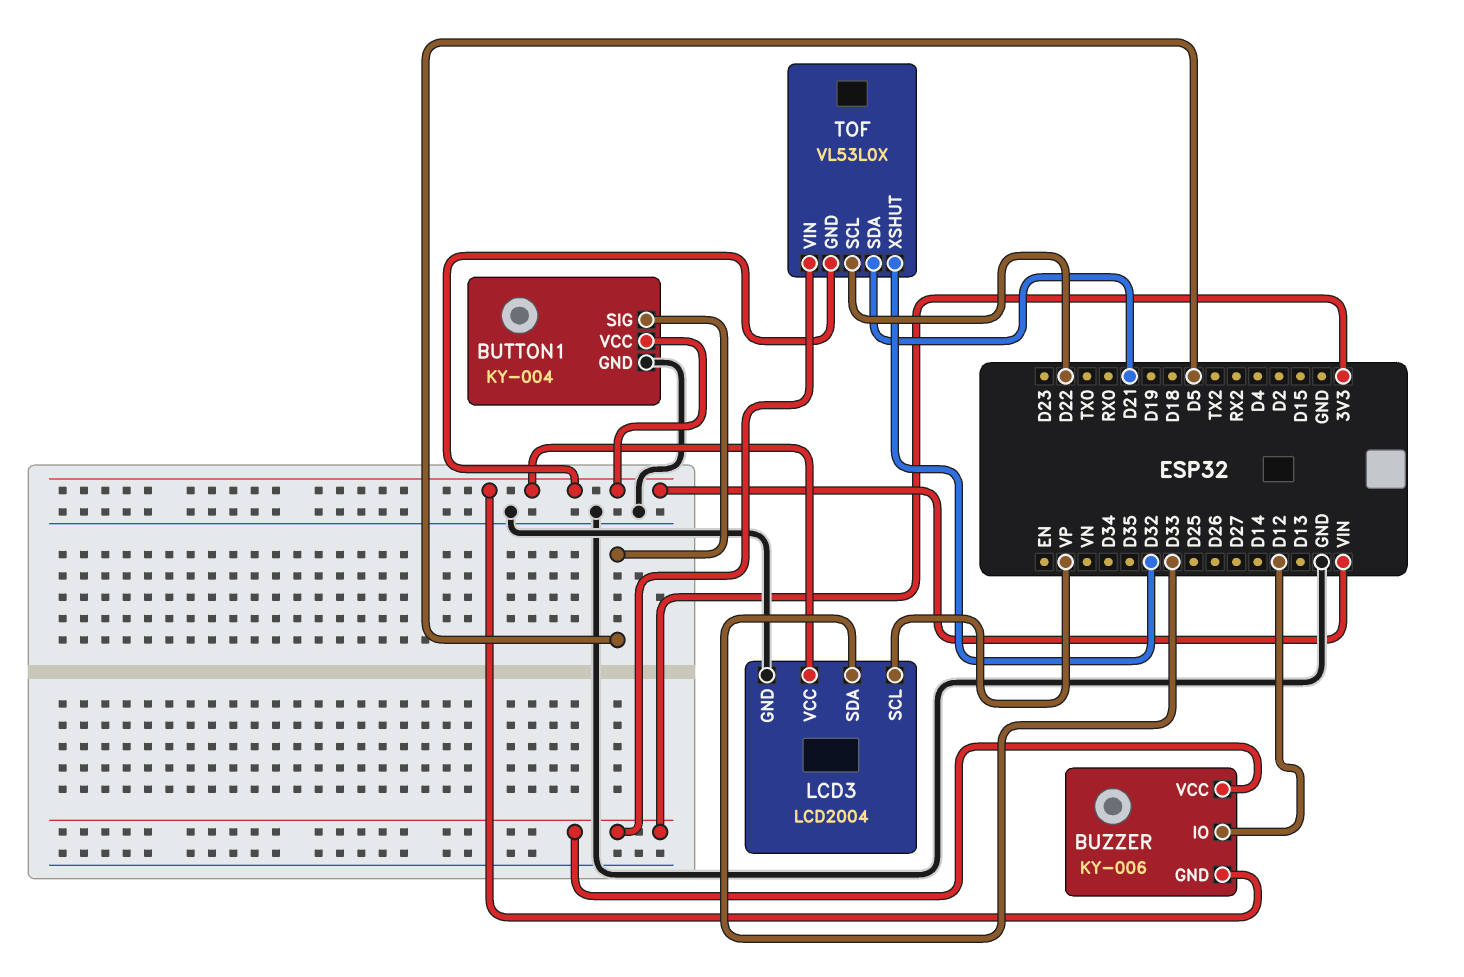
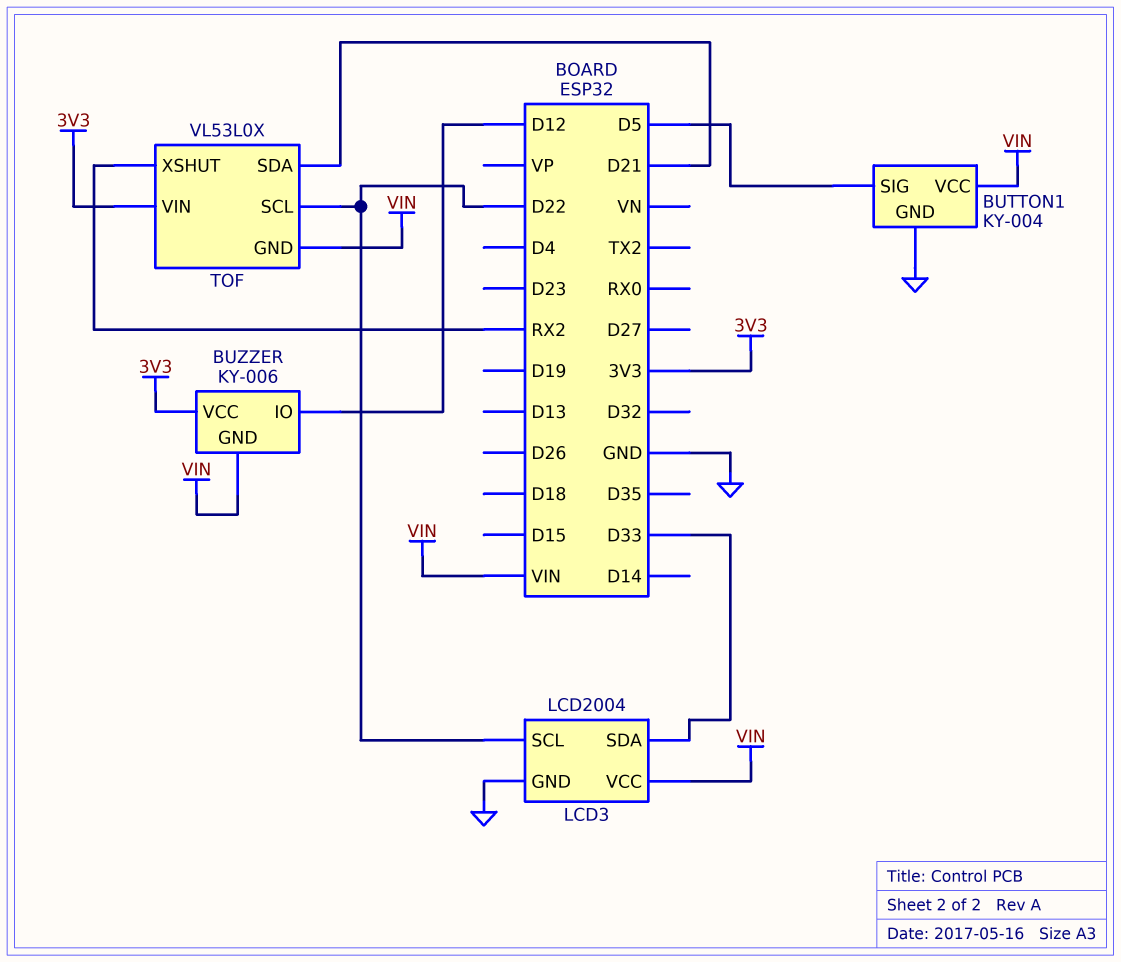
LCD3 pin SCL: VP -> D22
TOF pin XSHUT: D32 -> RX2

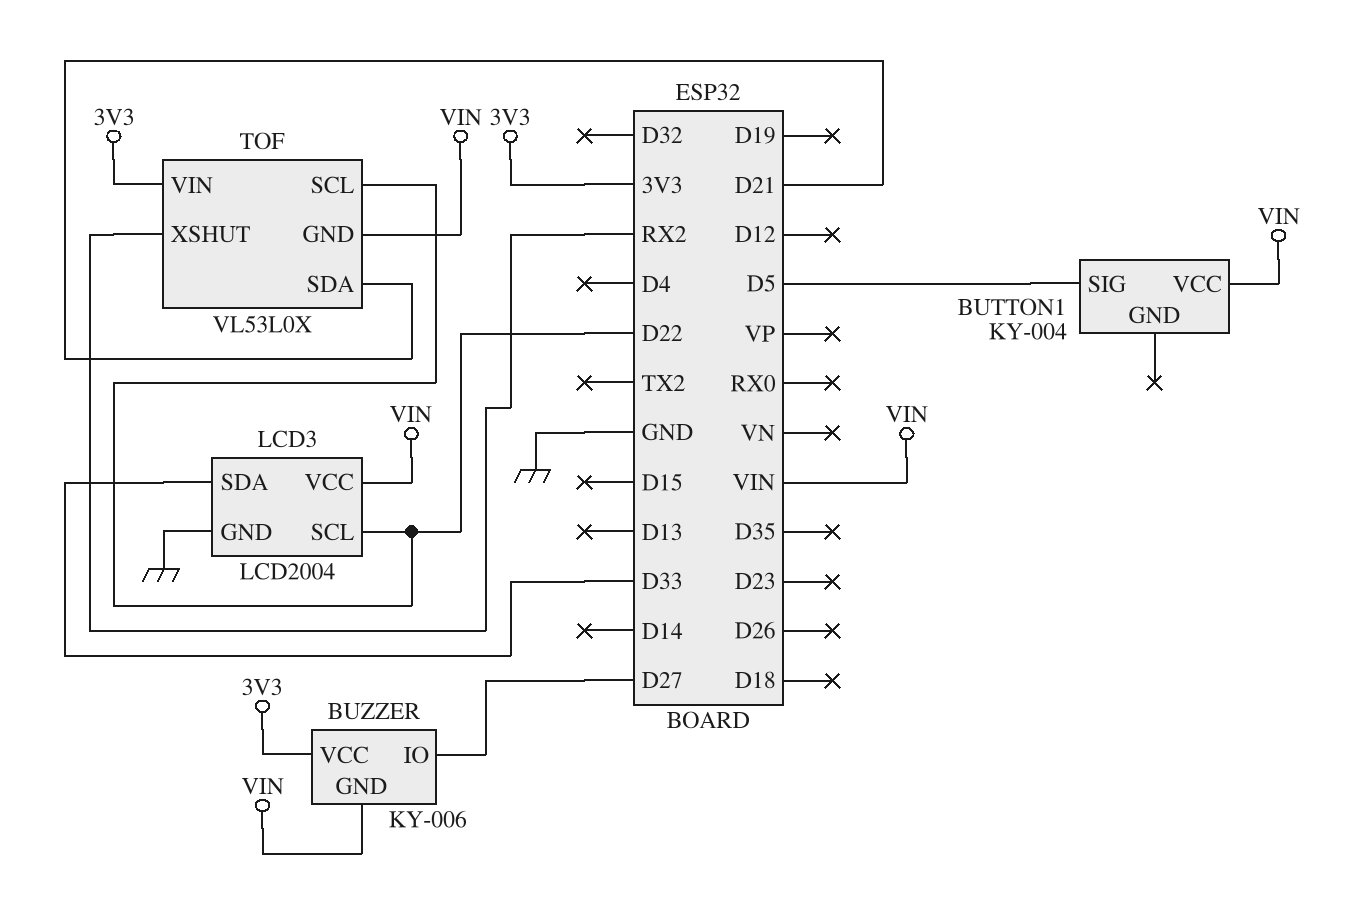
BUTTON1 pin GND: GND -> none
BUZZER pin IO: D12 -> D27

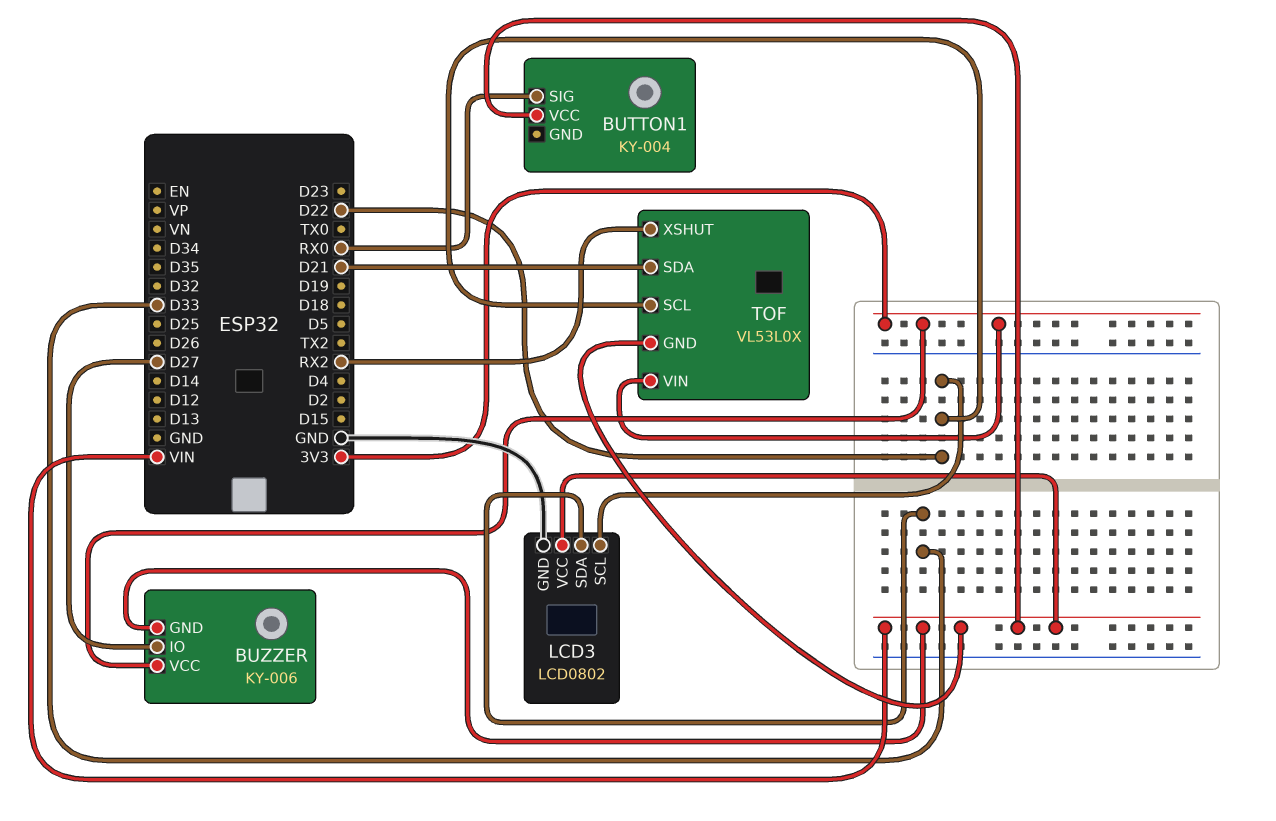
BUTTON1 pin SIG: D5 -> RX0
LCD3: LCD2004 -> LCD0802

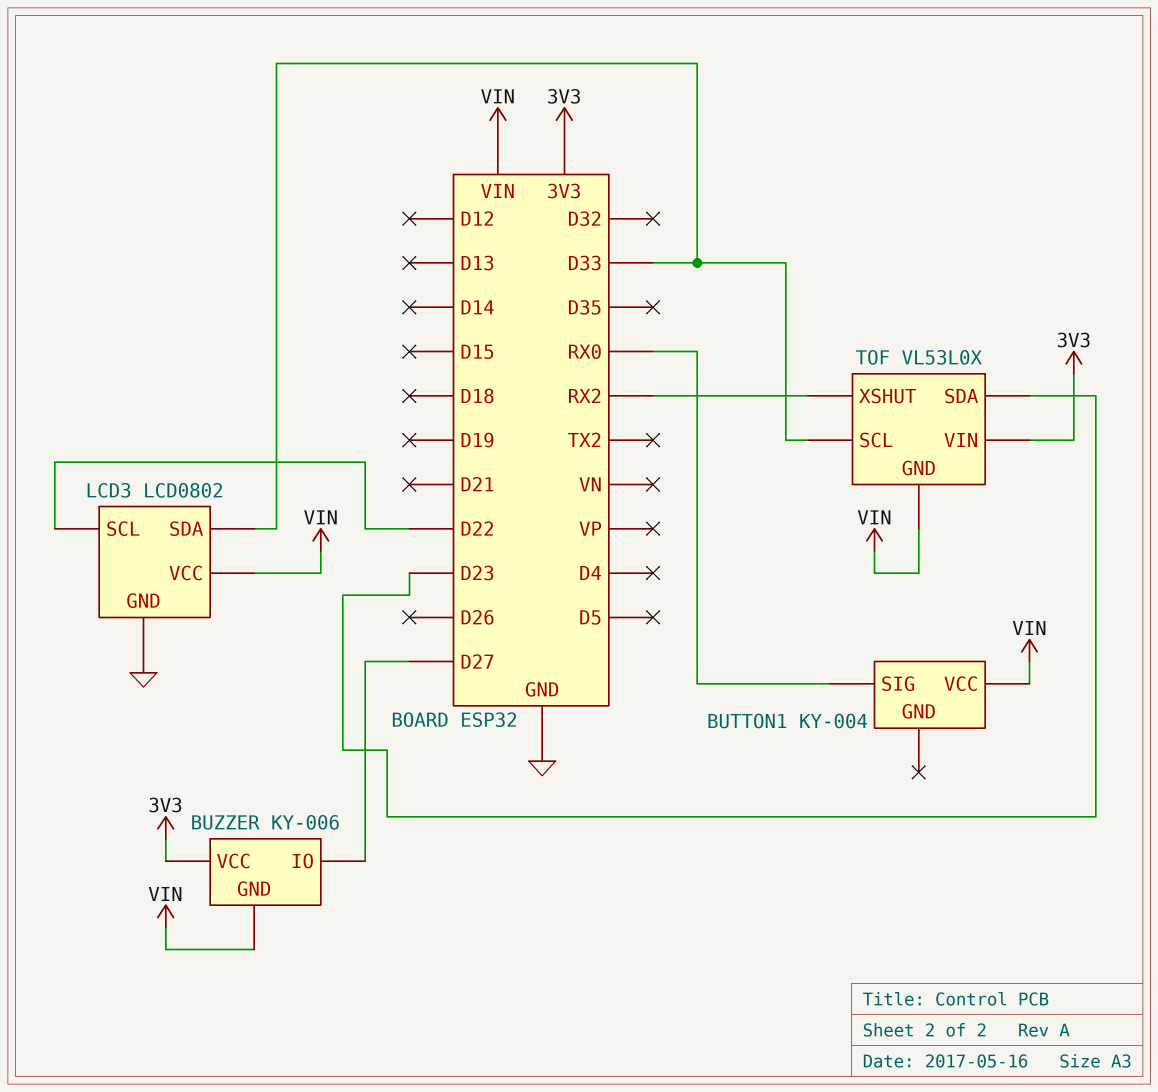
TOF pin SCL: D22 -> D33
TOF pin SDA: D21 -> D23

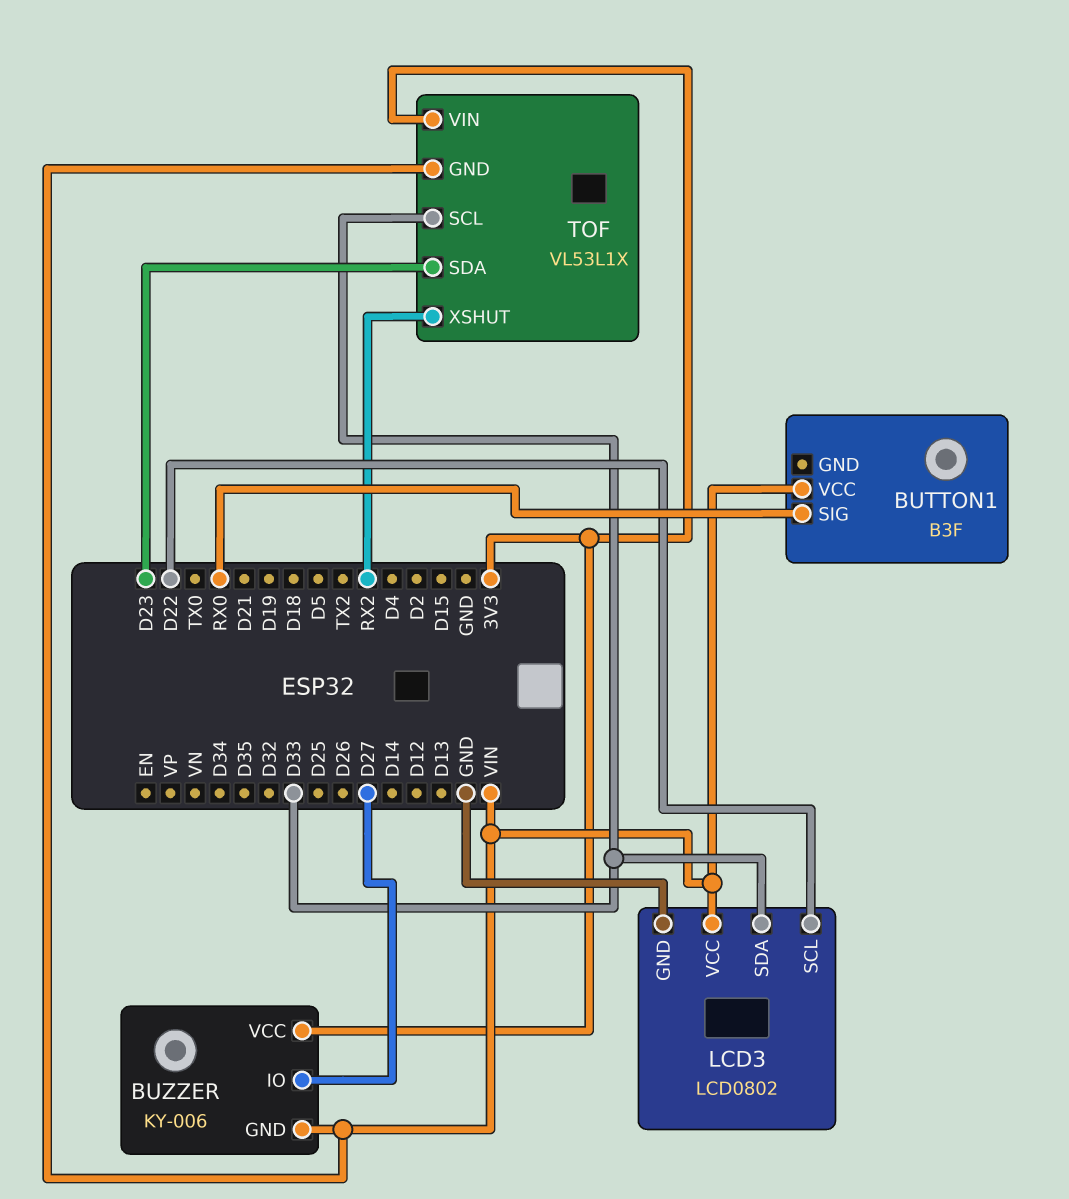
BUTTON1: KY-004 -> B3F
TOF: VL53L0X -> VL53L1X

